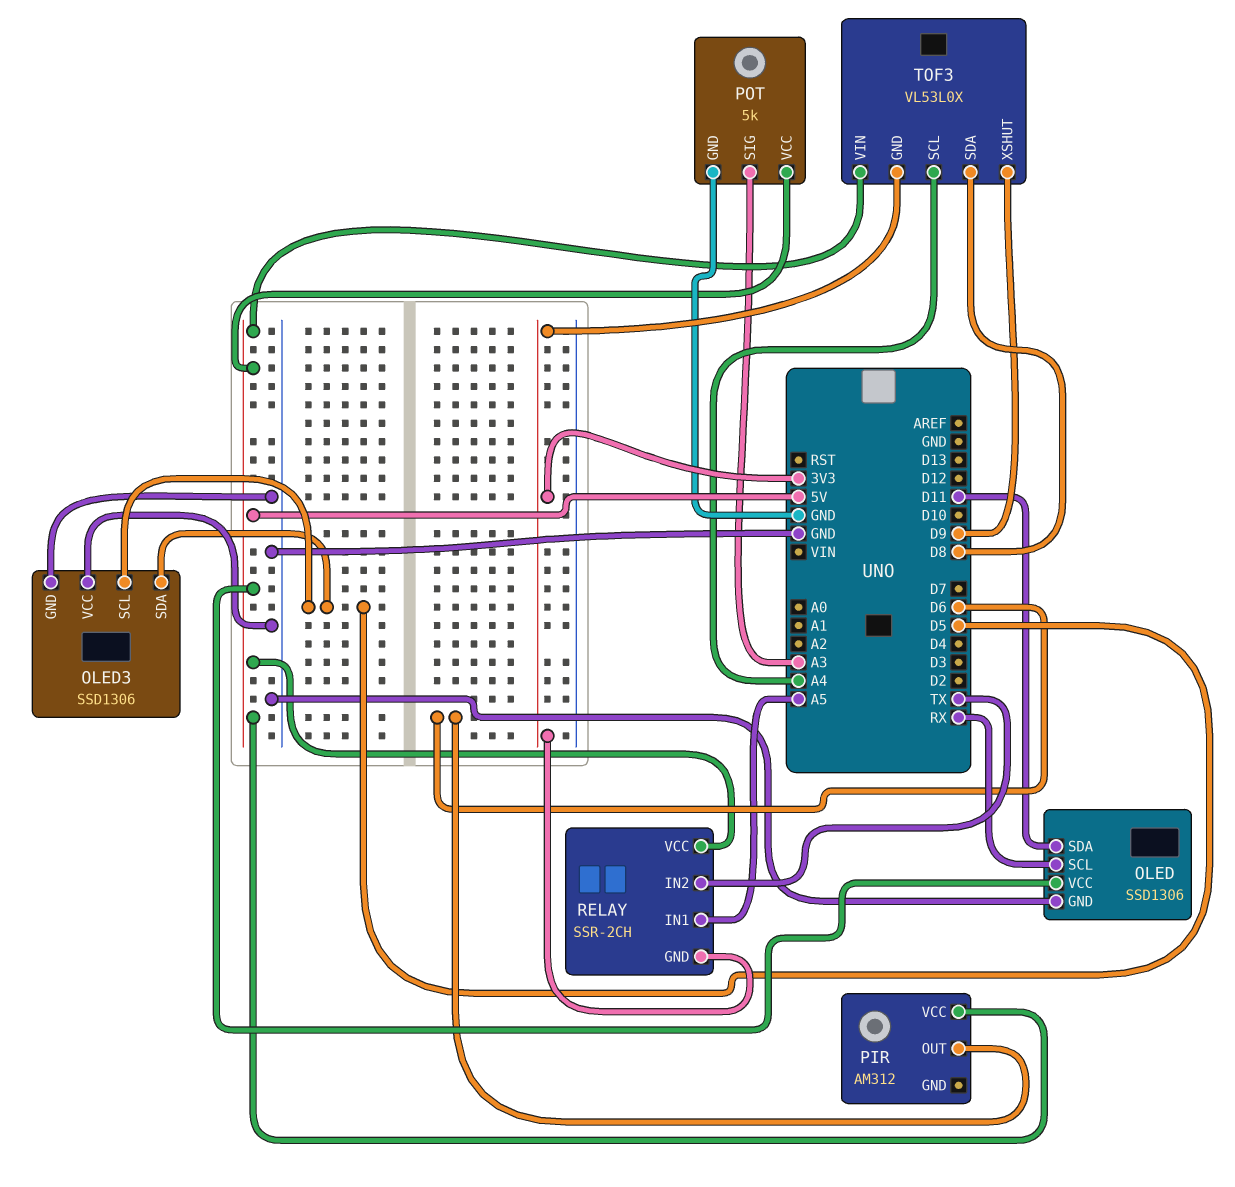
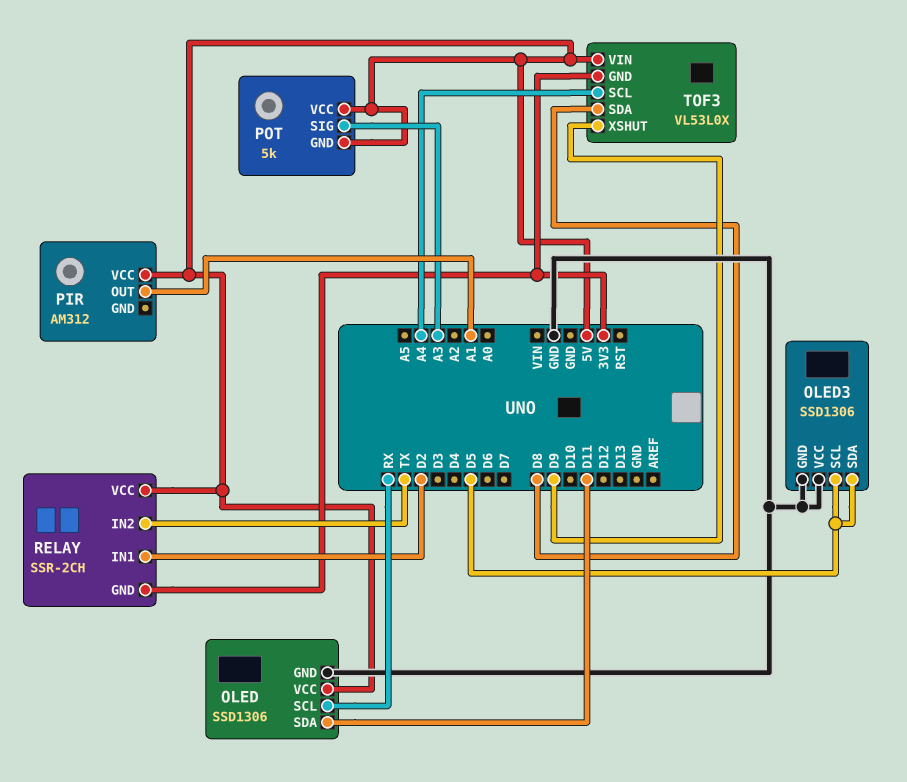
PIR pin OUT: D6 -> A1
POT pin GND: GND -> 5V
RELAY pin IN1: A5 -> D2

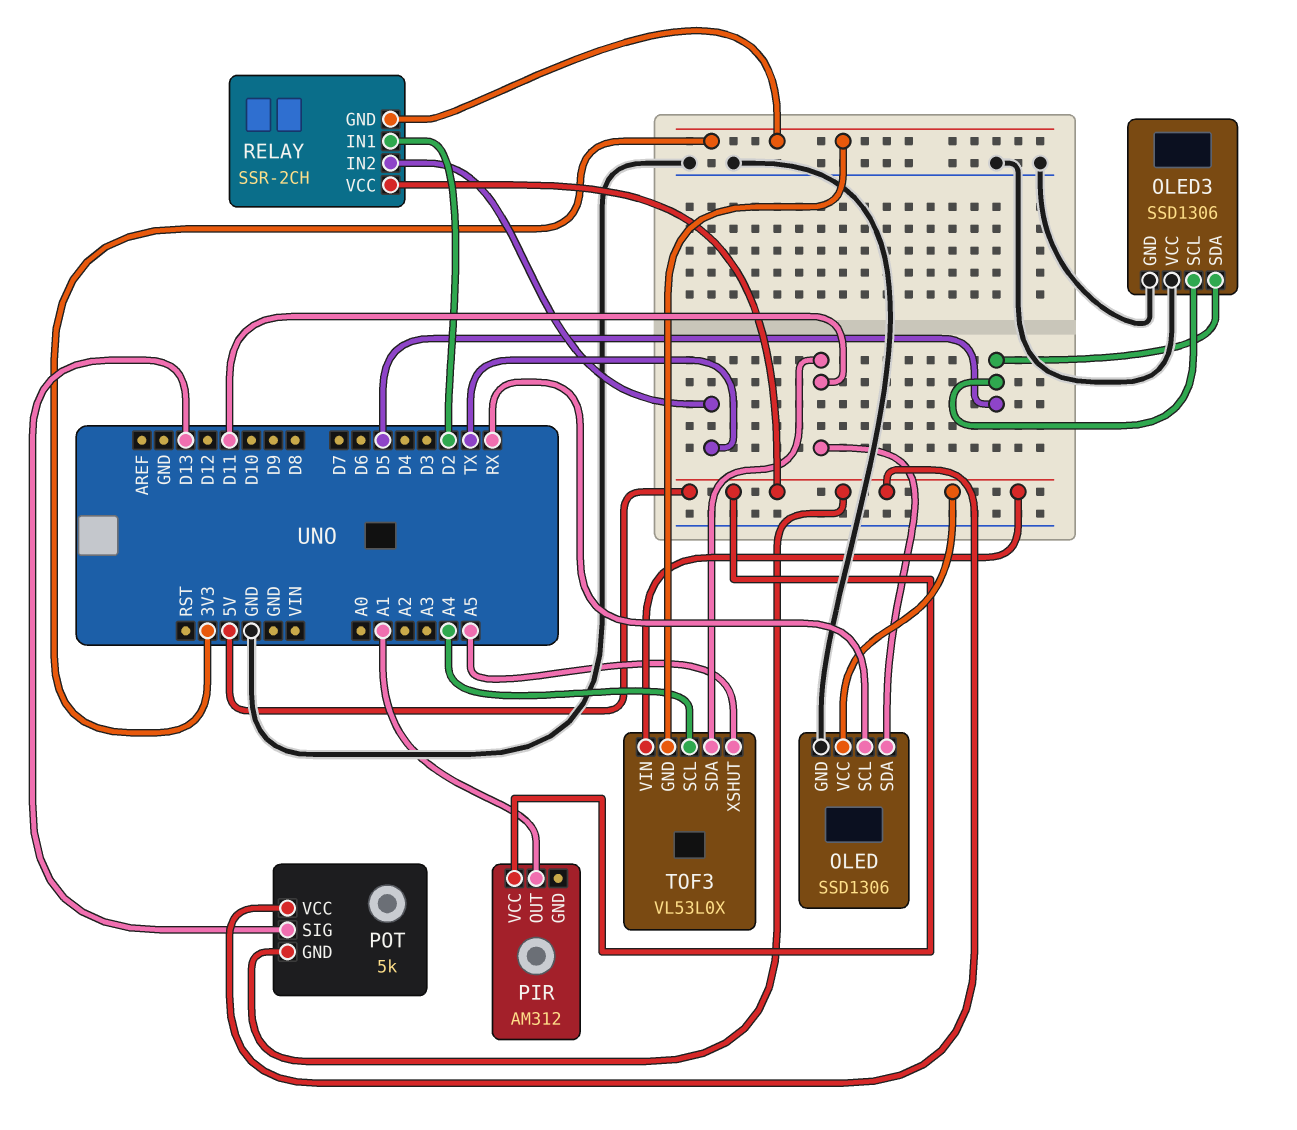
POT pin SIG: A3 -> D13
TOF3 pin SDA: D8 -> D11
TOF3 pin XSHUT: D9 -> A5

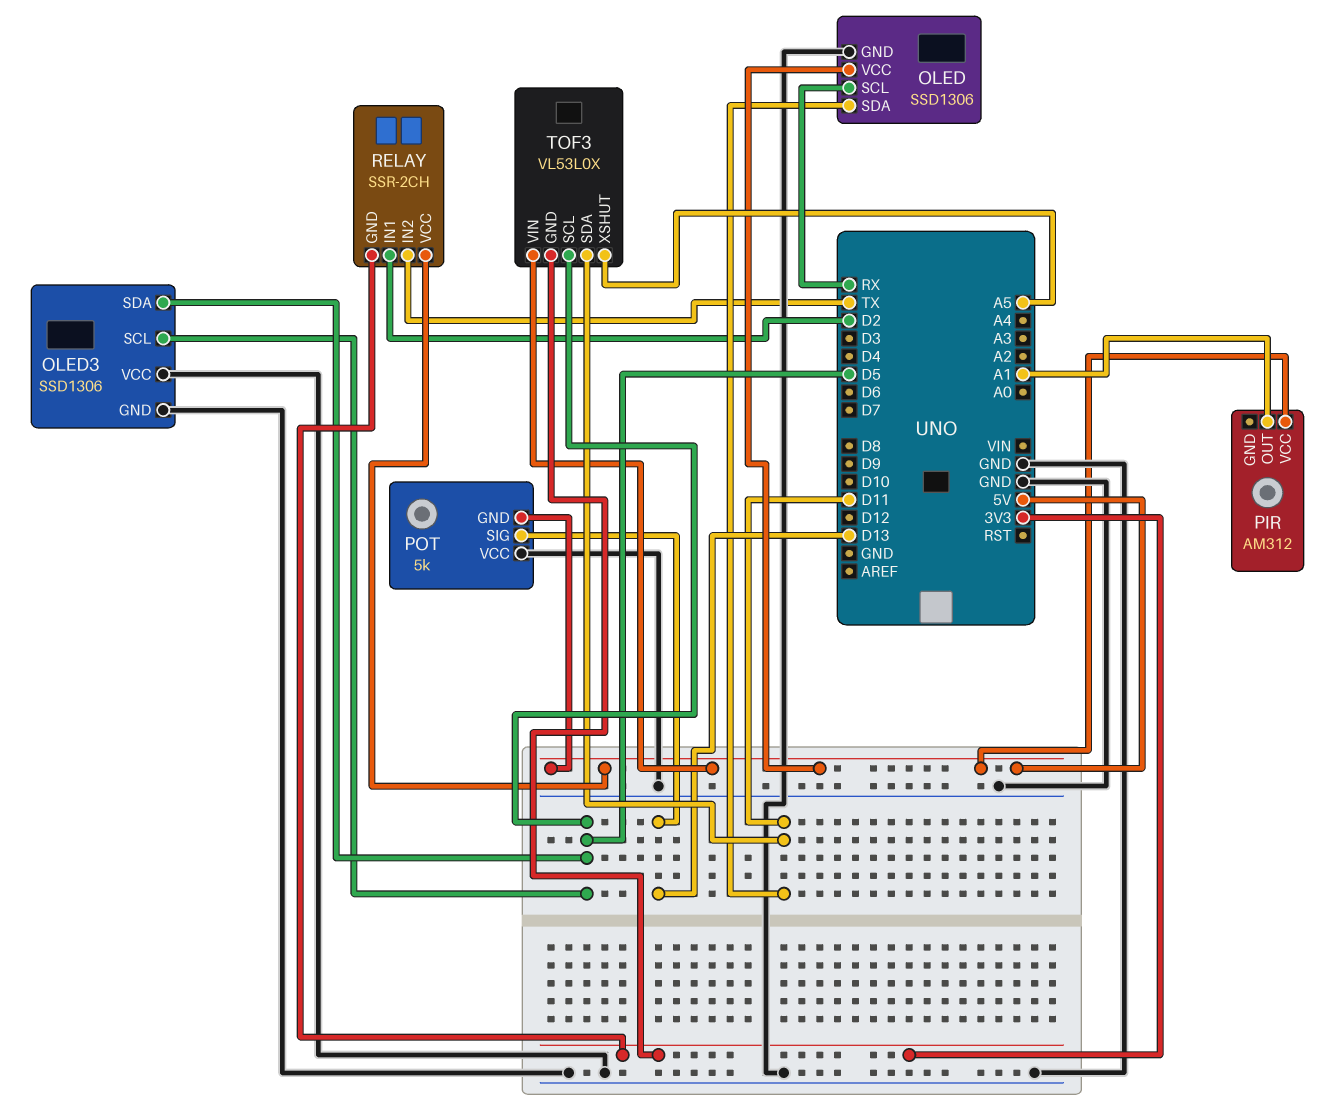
POT pin VCC: 5V -> GND
TOF3 pin SCL: A4 -> D5

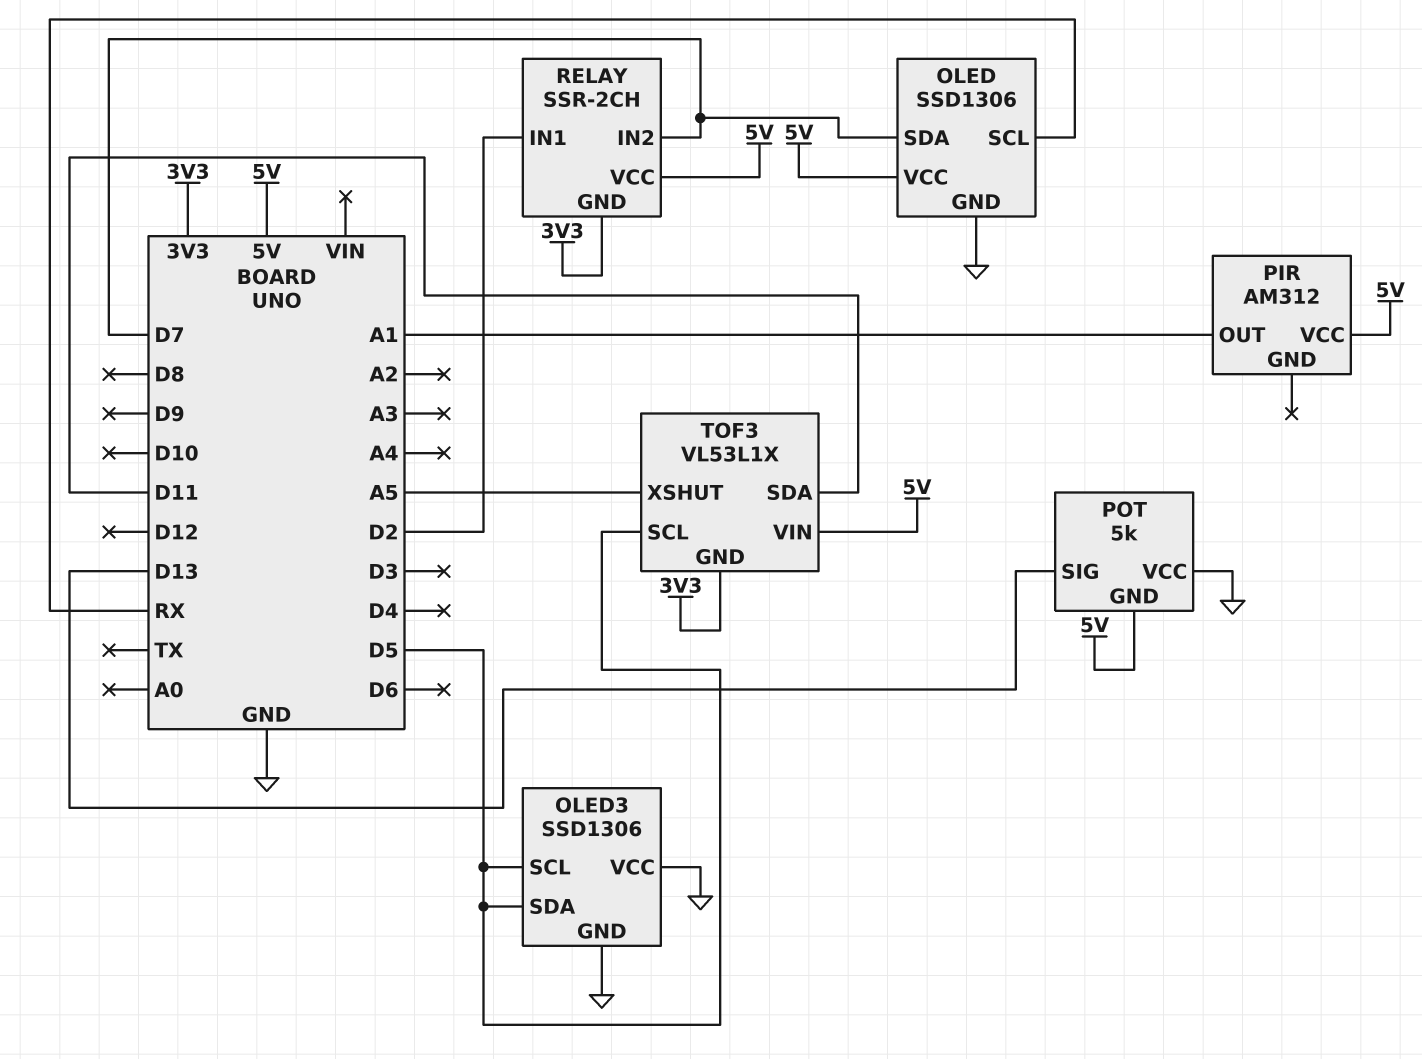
OLED pin SDA: D11 -> D7
RELAY pin IN2: TX -> D7
TOF3: VL53L0X -> VL53L1X

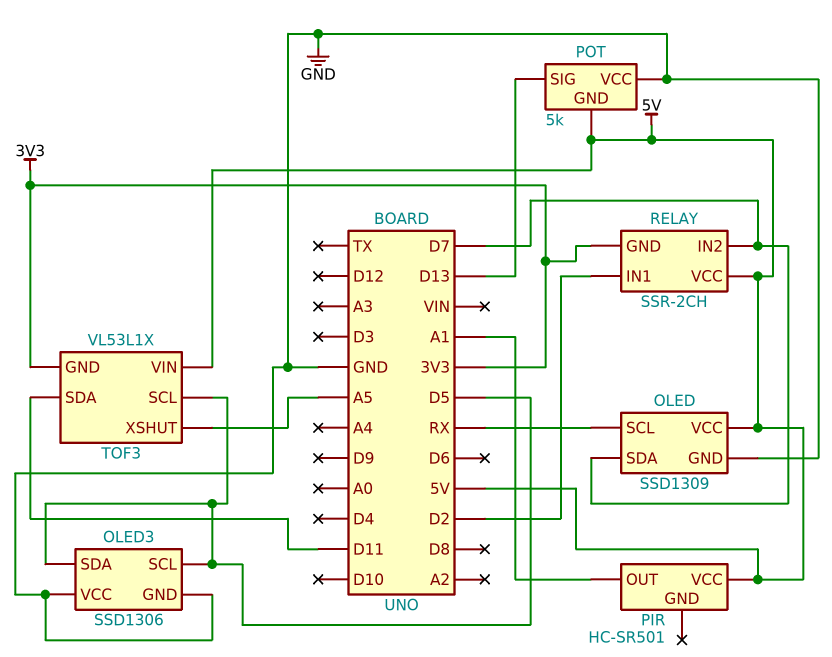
OLED: SSD1306 -> SSD1309
PIR: AM312 -> HC-SR501

